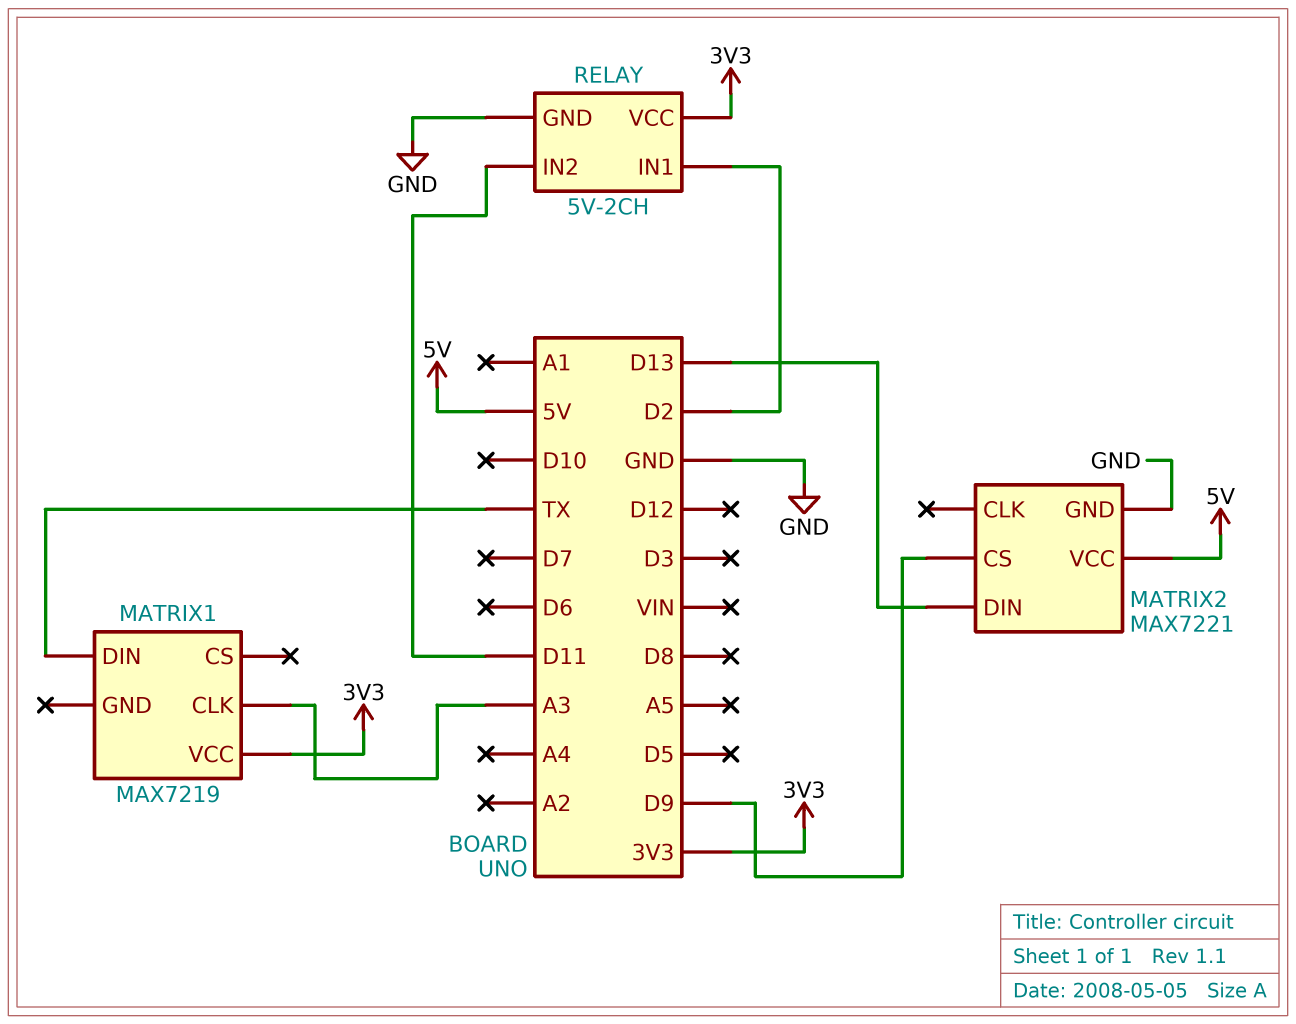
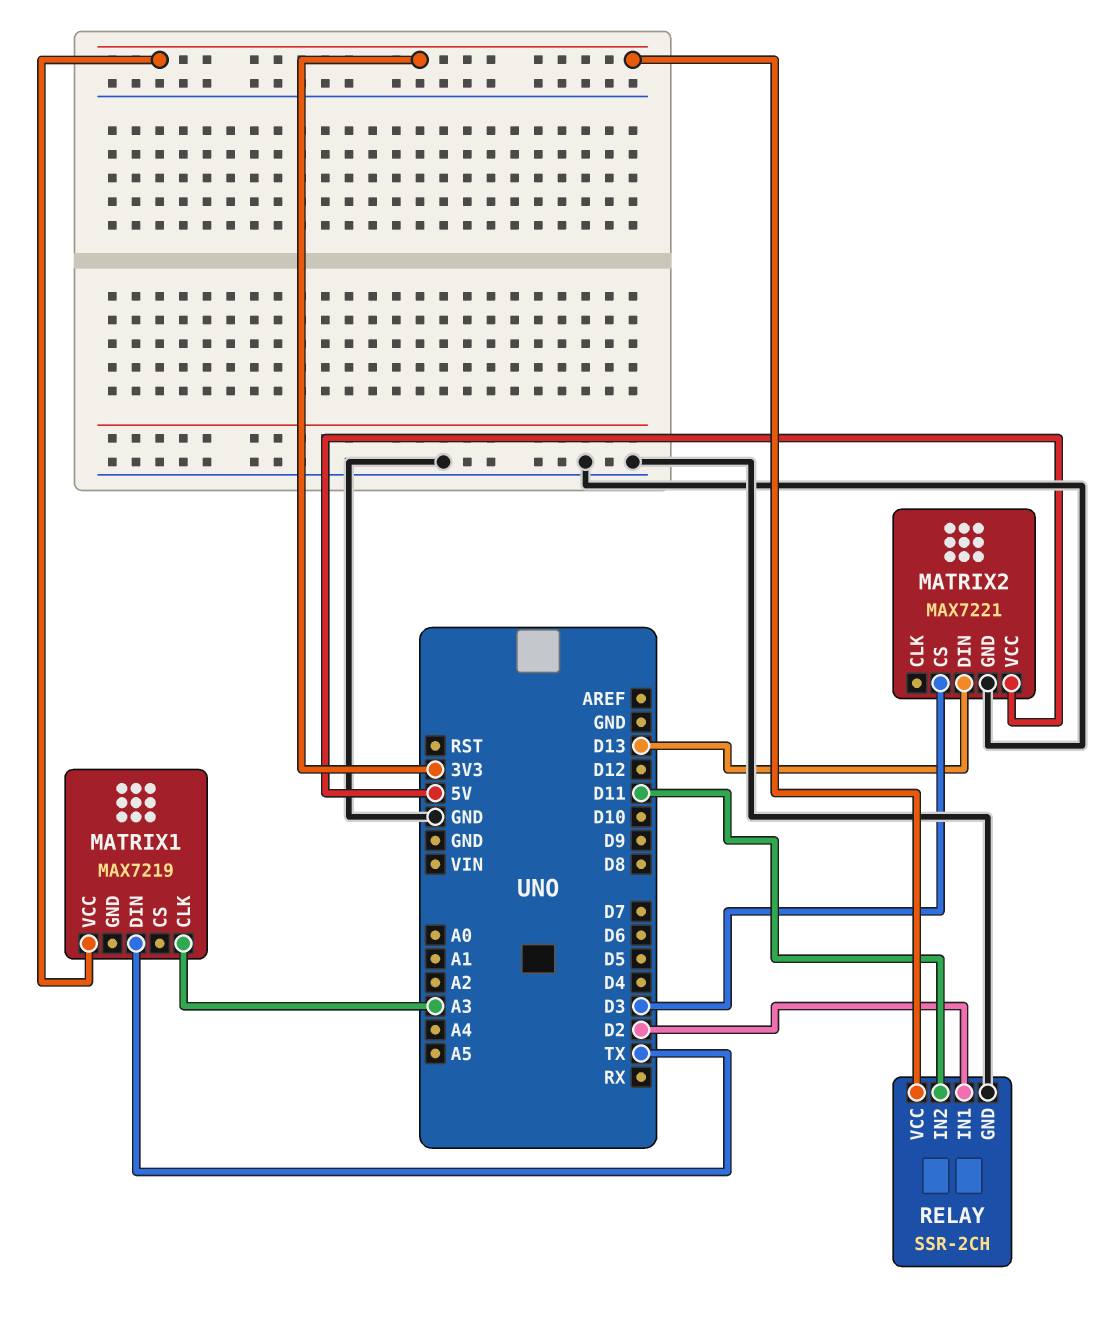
MATRIX2 pin CS: D9 -> D3
RELAY: 5V-2CH -> SSR-2CH

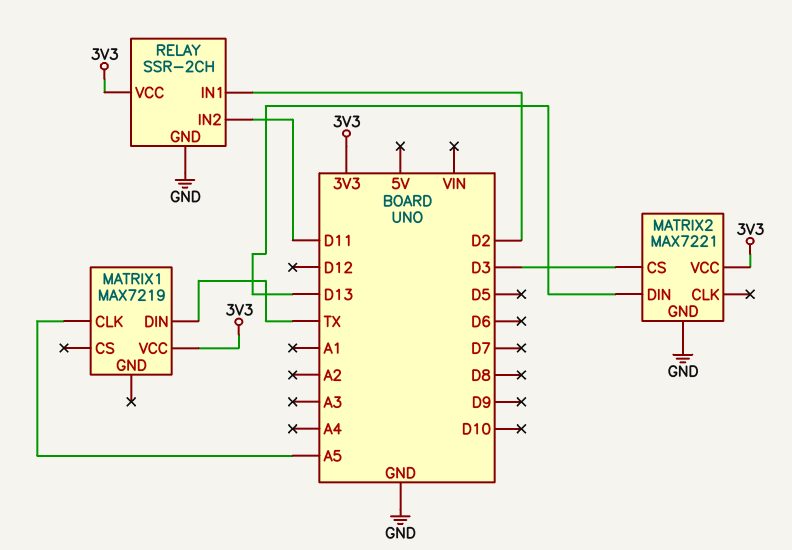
MATRIX1 pin CLK: A3 -> A5
MATRIX2 pin VCC: 5V -> 3V3

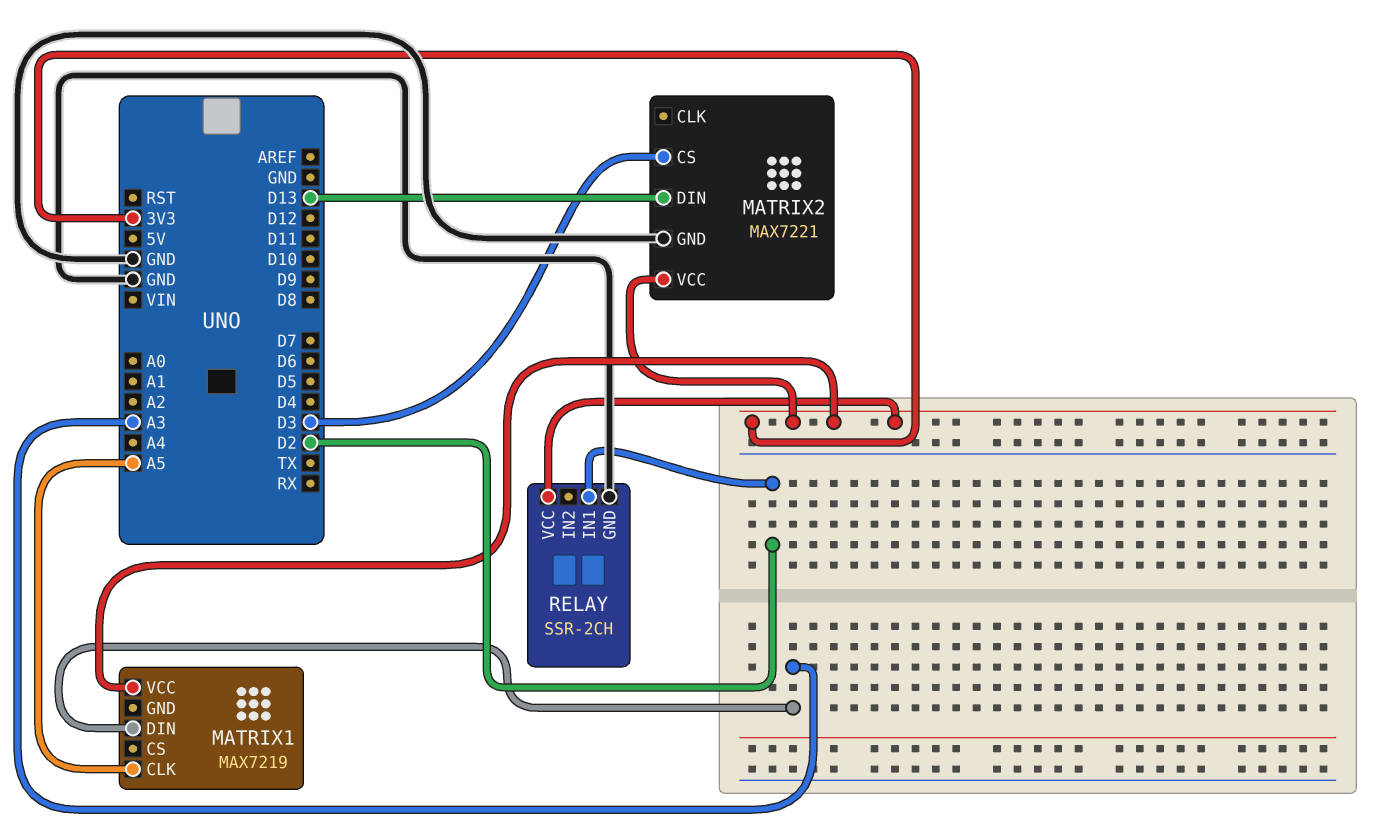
MATRIX1 pin DIN: TX -> A3
RELAY pin IN2: D11 -> none

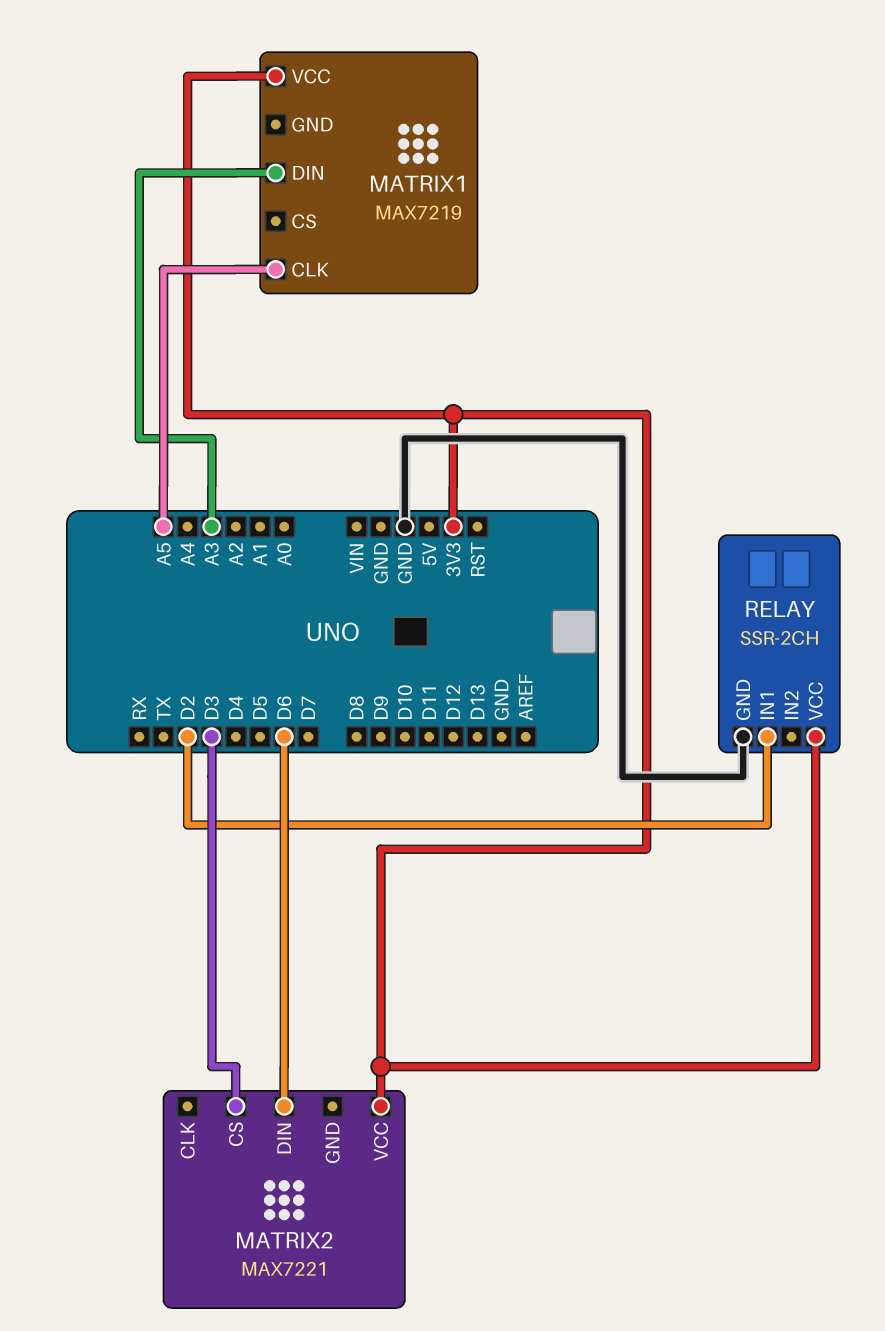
MATRIX2 pin DIN: D13 -> D6
MATRIX2 pin GND: GND -> none

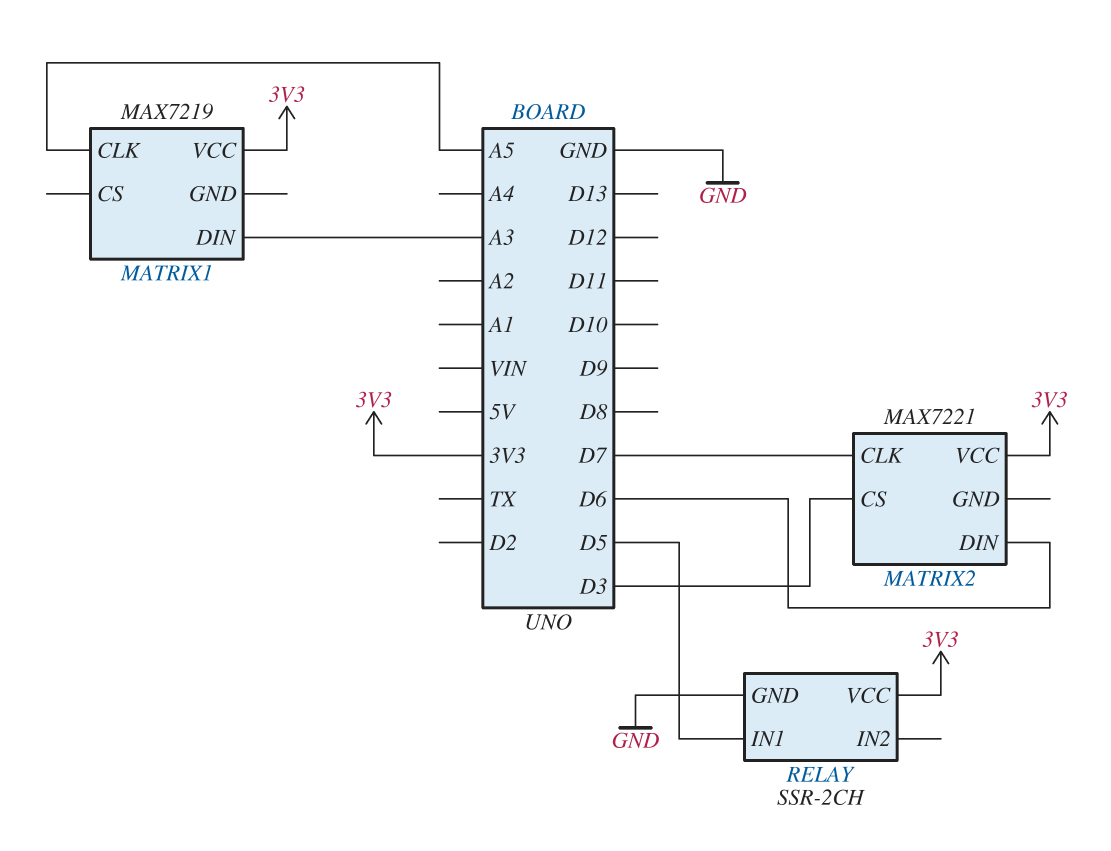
MATRIX2 pin CLK: none -> D7
RELAY pin IN1: D2 -> D5

